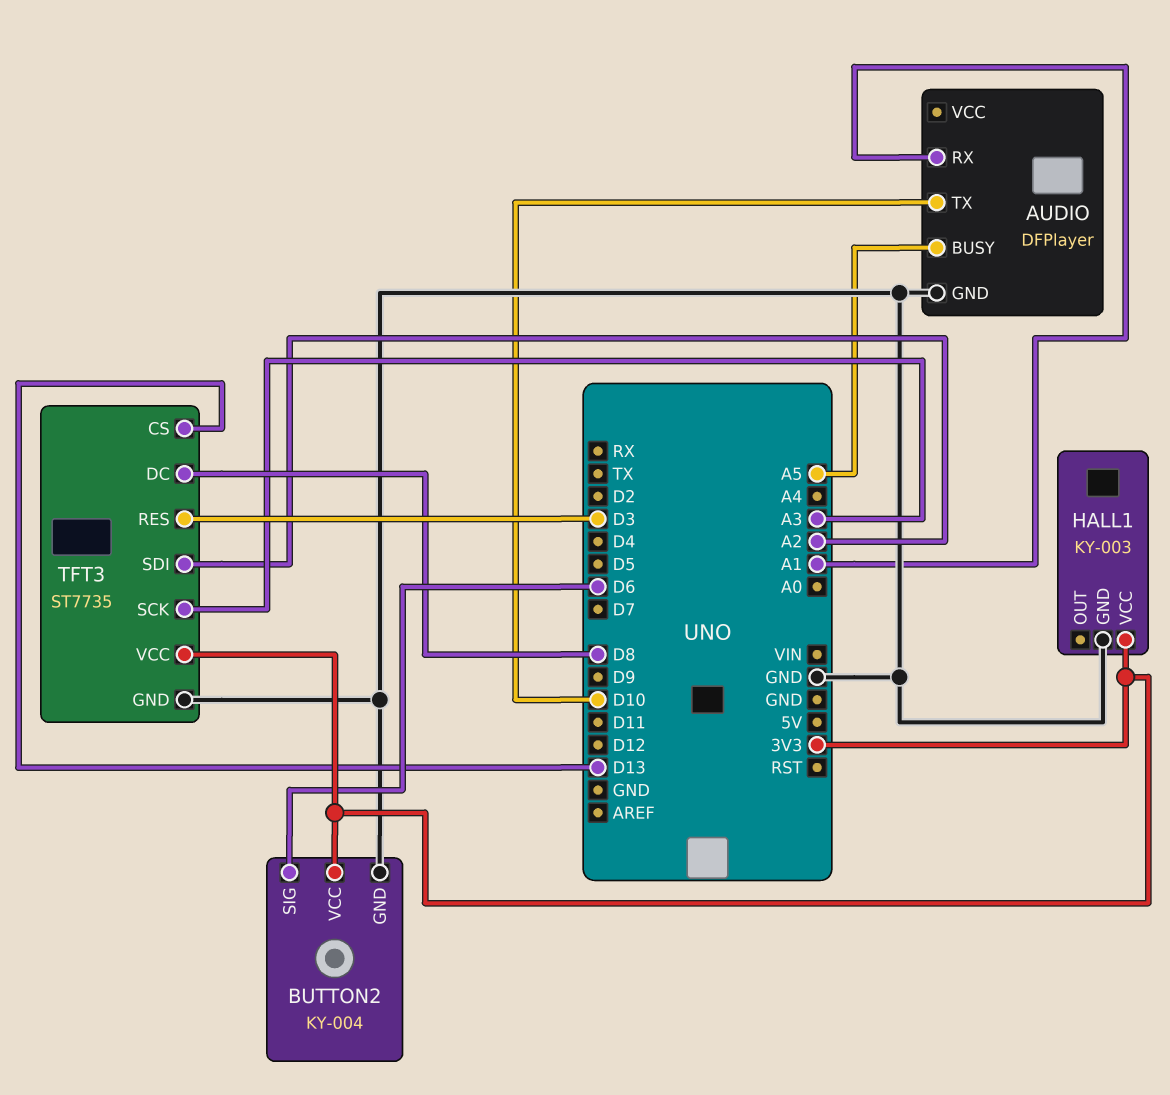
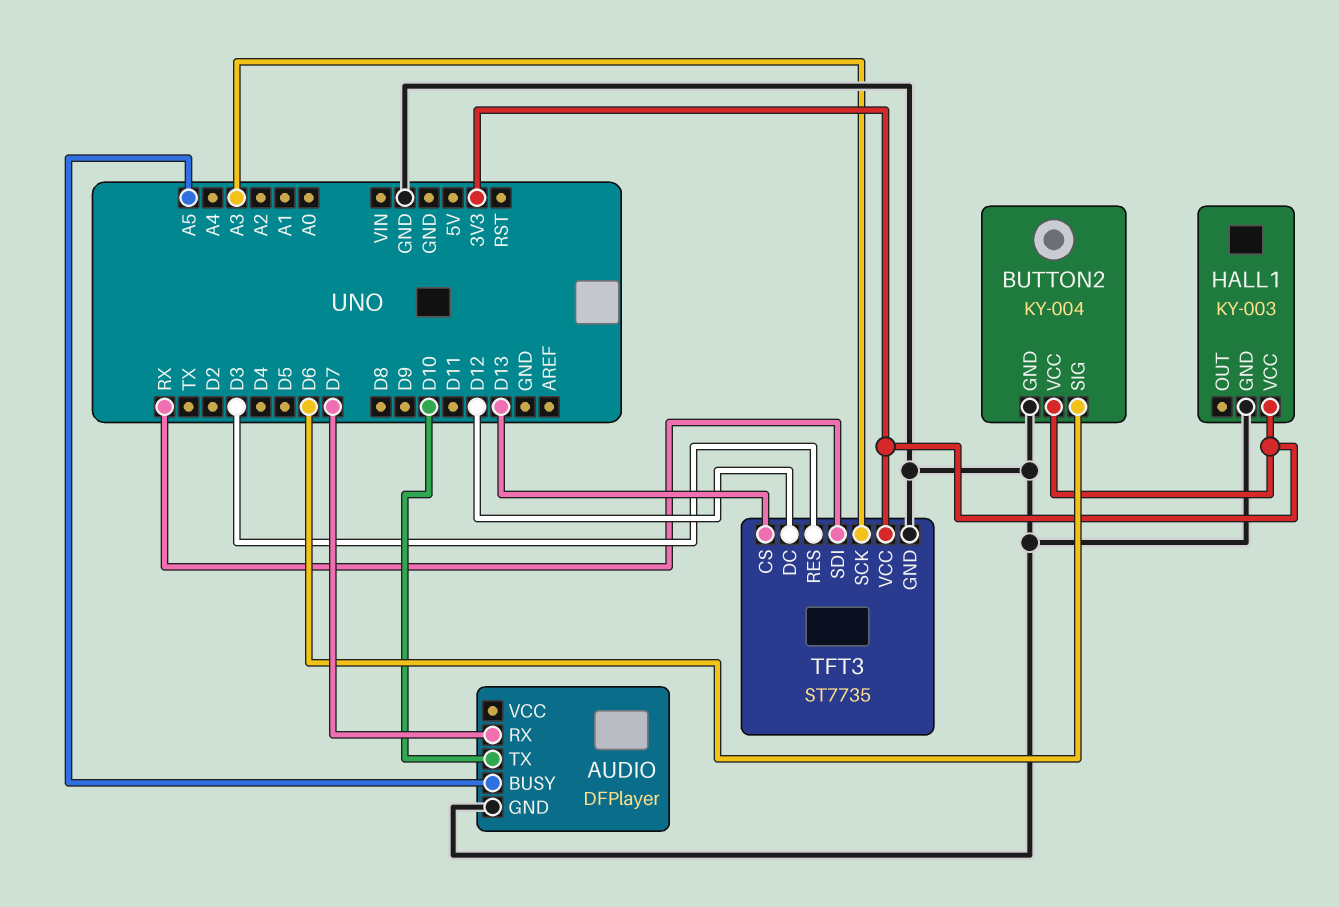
AUDIO pin RX: A1 -> D7
TFT3 pin DC: D8 -> D12
TFT3 pin SDI: A2 -> RX

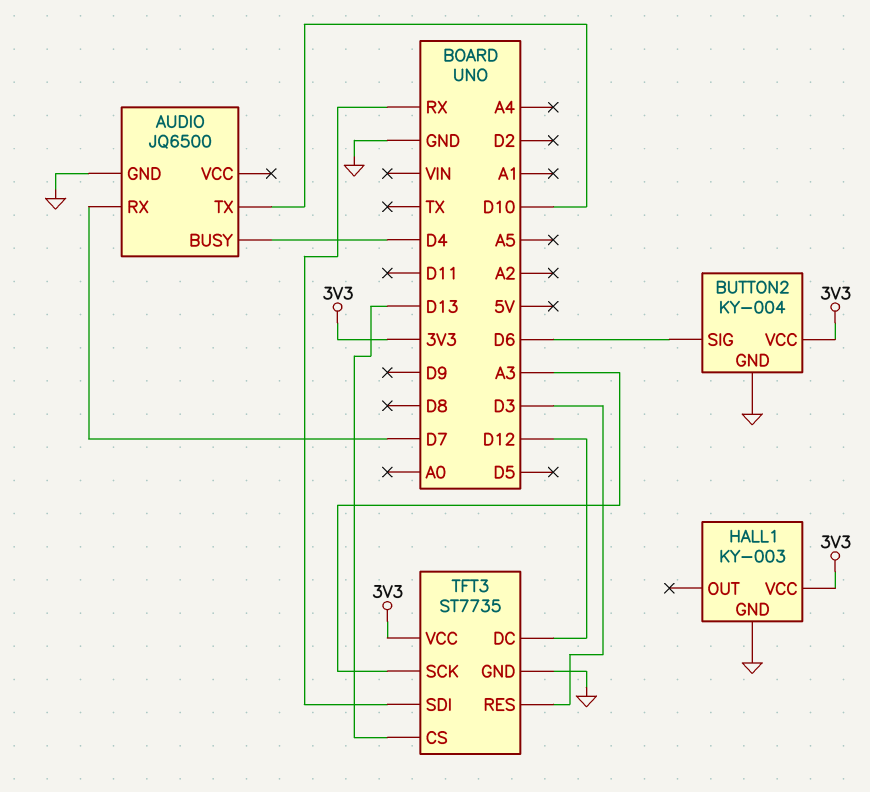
AUDIO: DFPlayer -> JQ6500
AUDIO pin BUSY: A5 -> D4

